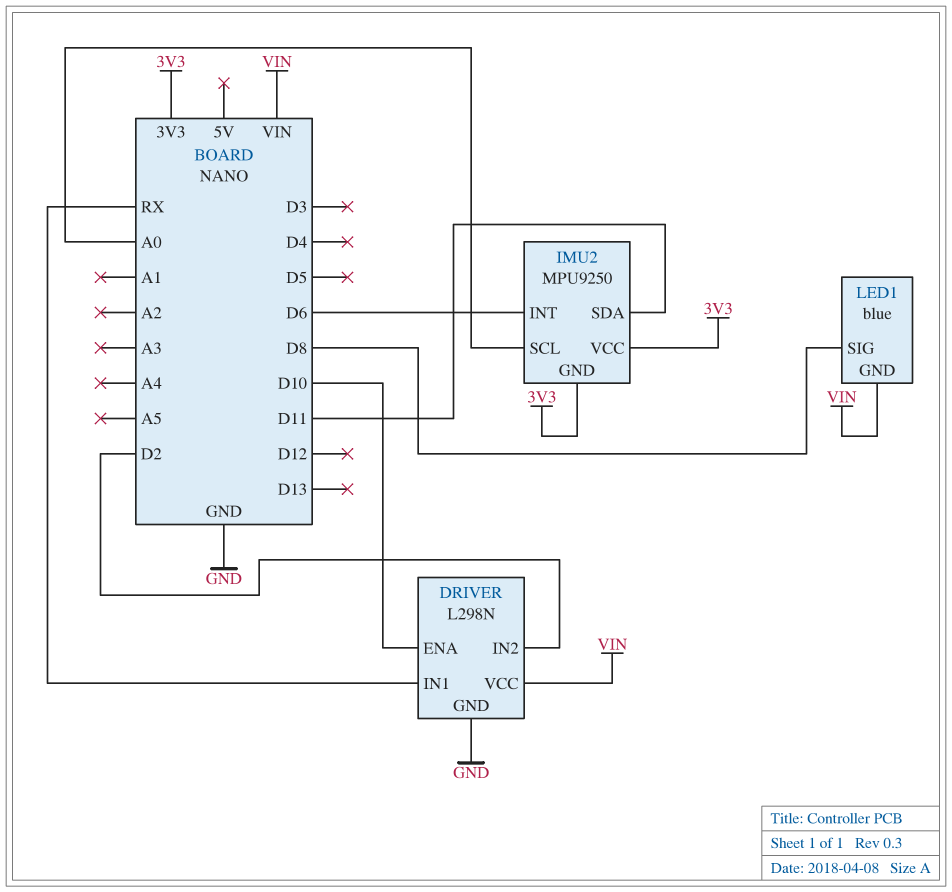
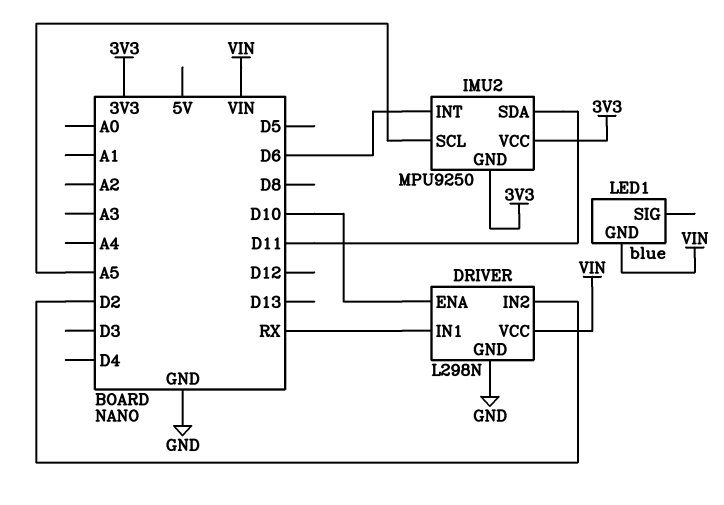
IMU2 pin SCL: A0 -> A5
LED1 pin SIG: D8 -> none

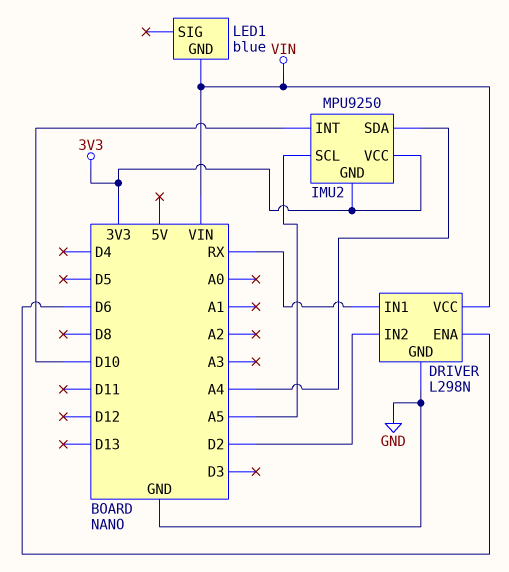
DRIVER pin ENA: D10 -> D6
IMU2 pin INT: D6 -> D10
IMU2 pin SDA: D11 -> A4

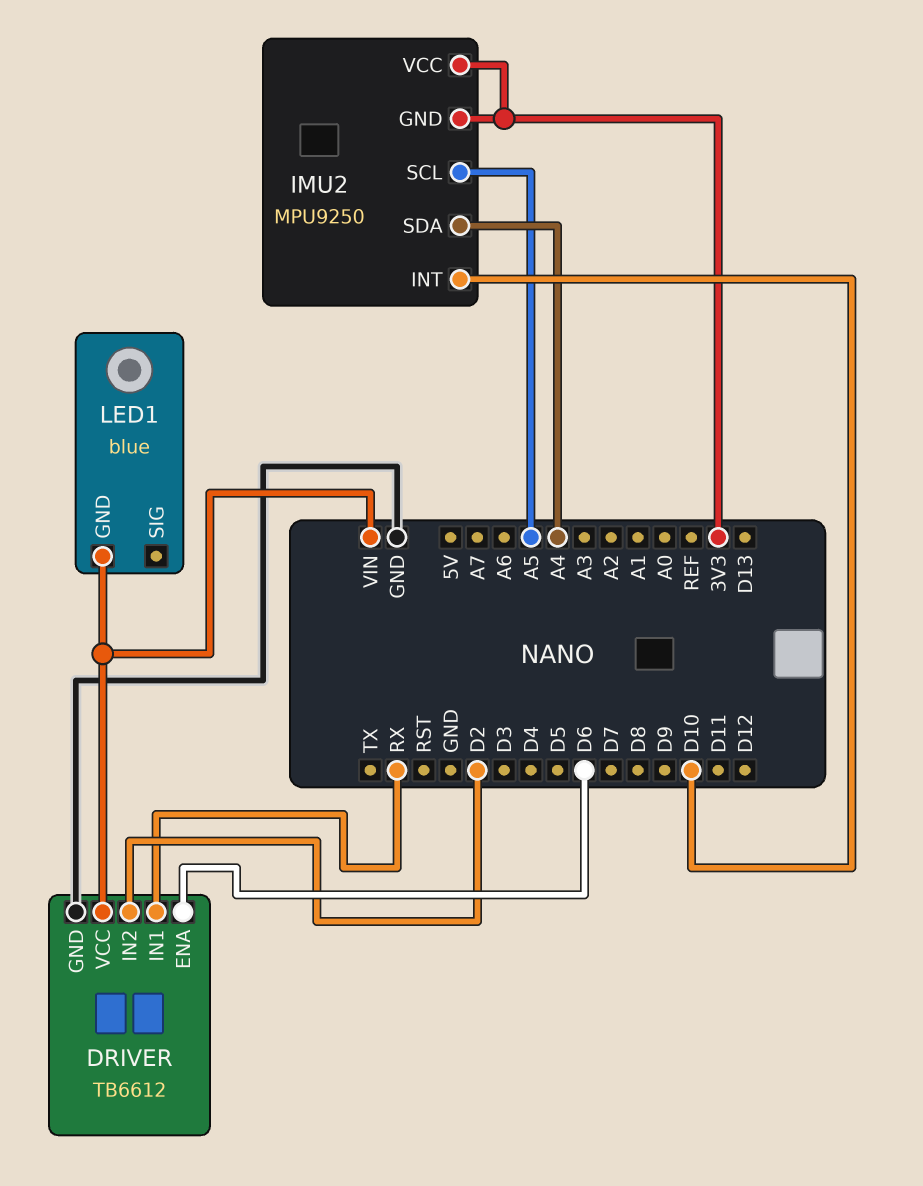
DRIVER: L298N -> TB6612

